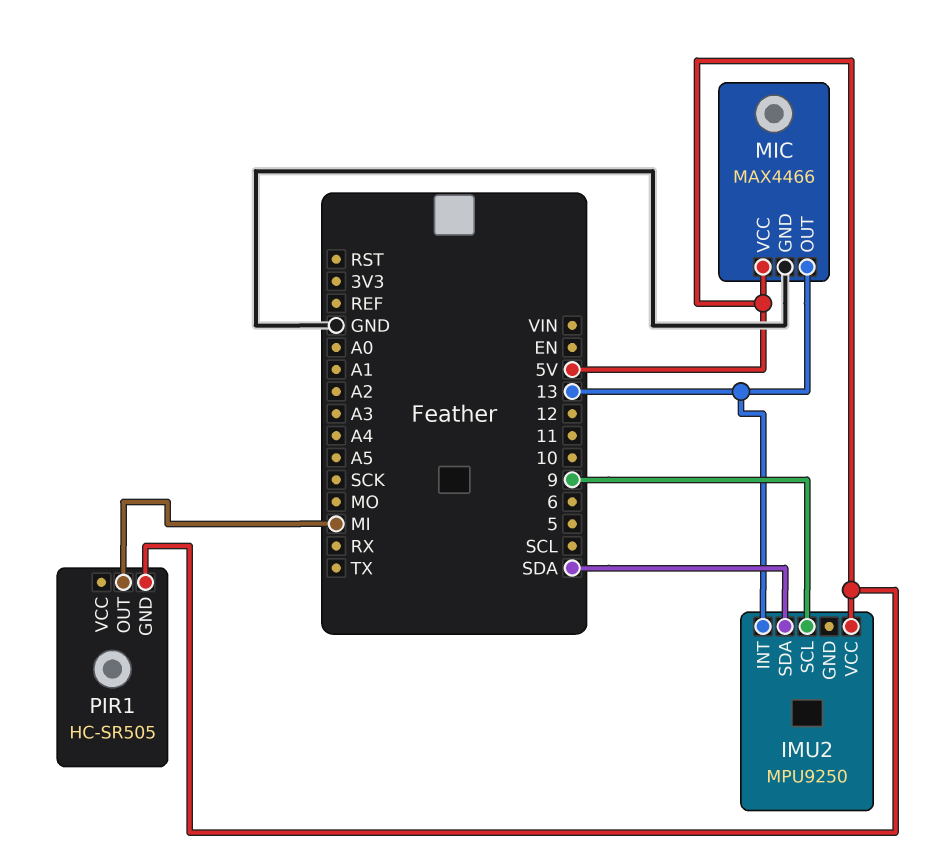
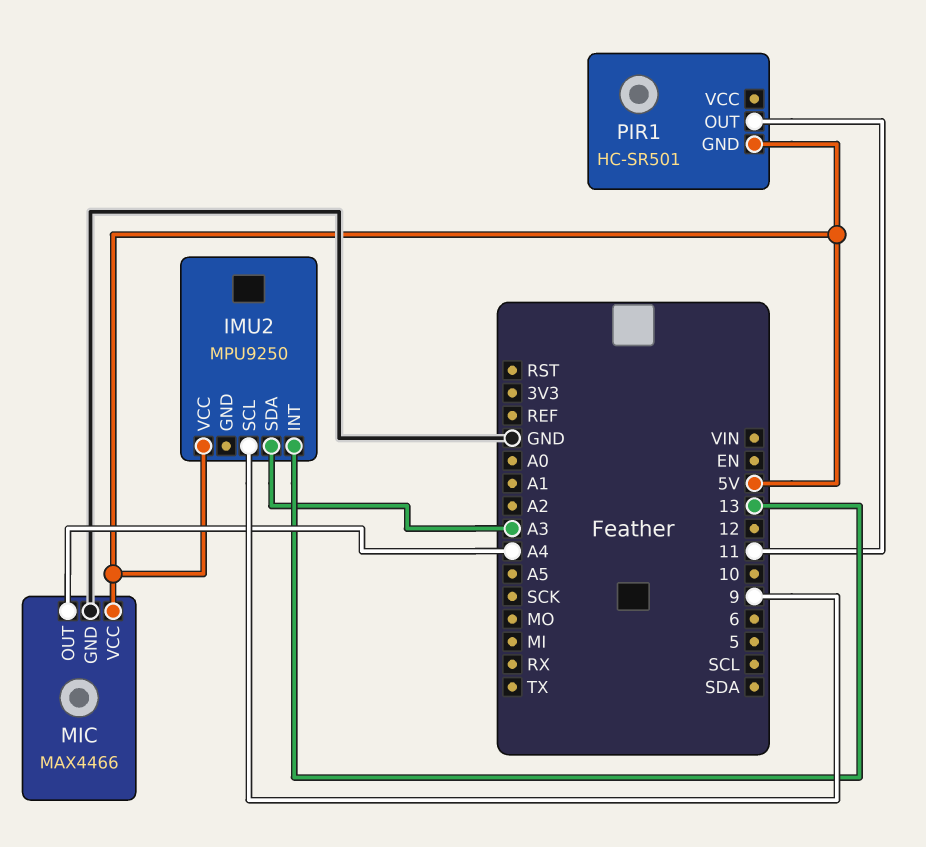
IMU2 pin SDA: SDA -> A3
MIC pin OUT: 13 -> A4
PIR1: HC-SR505 -> HC-SR501
PIR1 pin OUT: MI -> 11

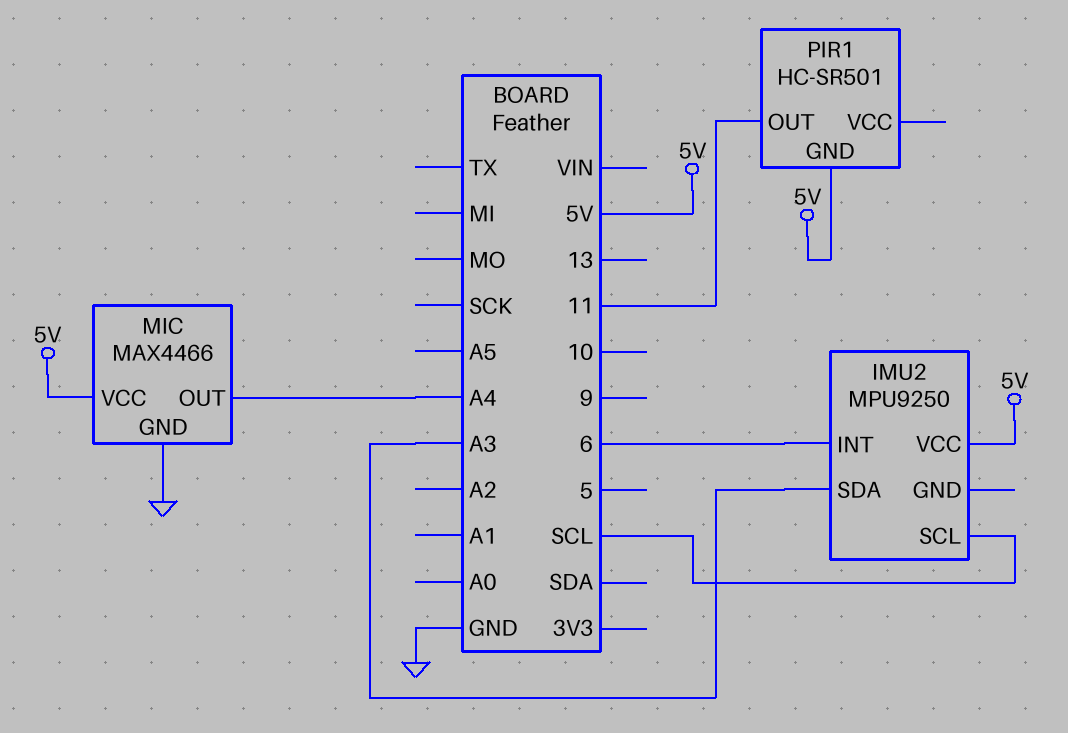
IMU2 pin INT: 13 -> 6
IMU2 pin SCL: 9 -> SCL

